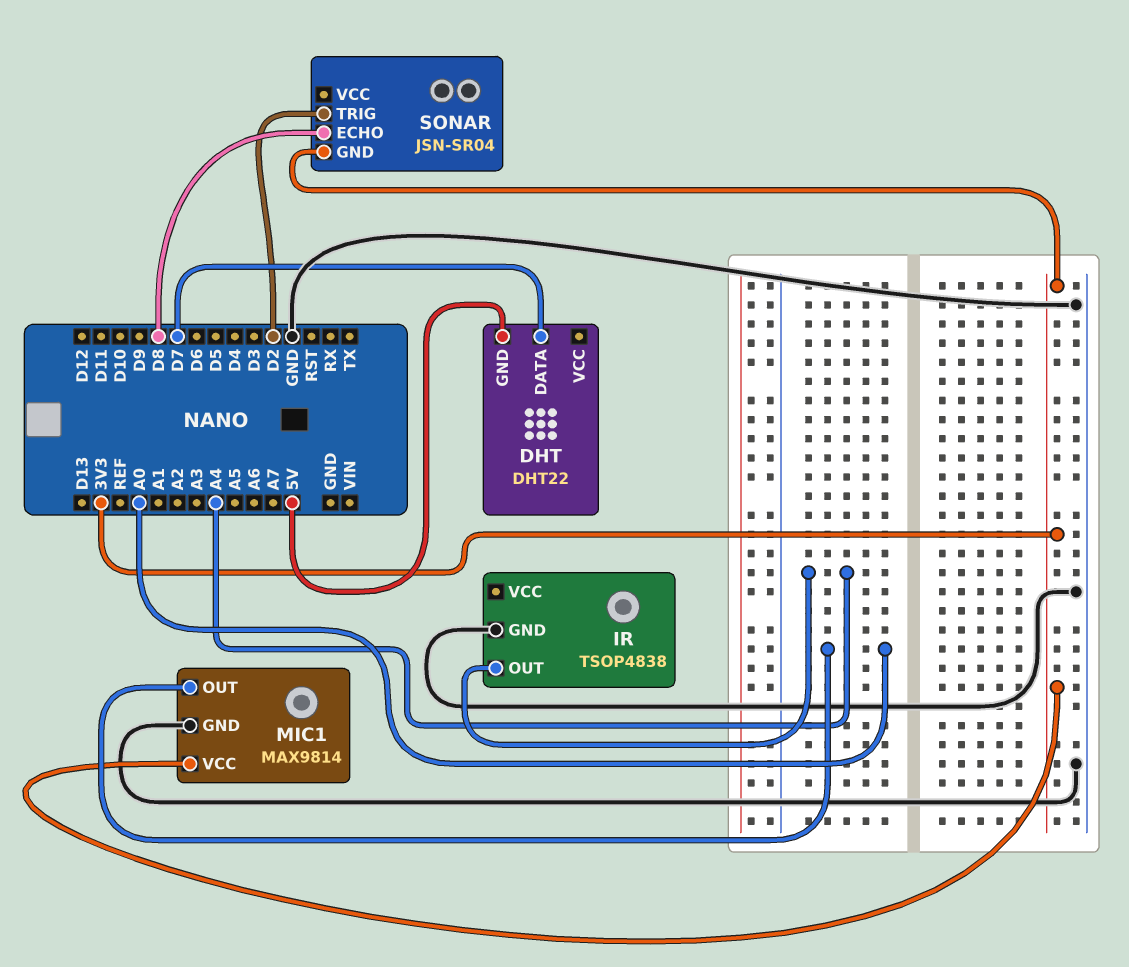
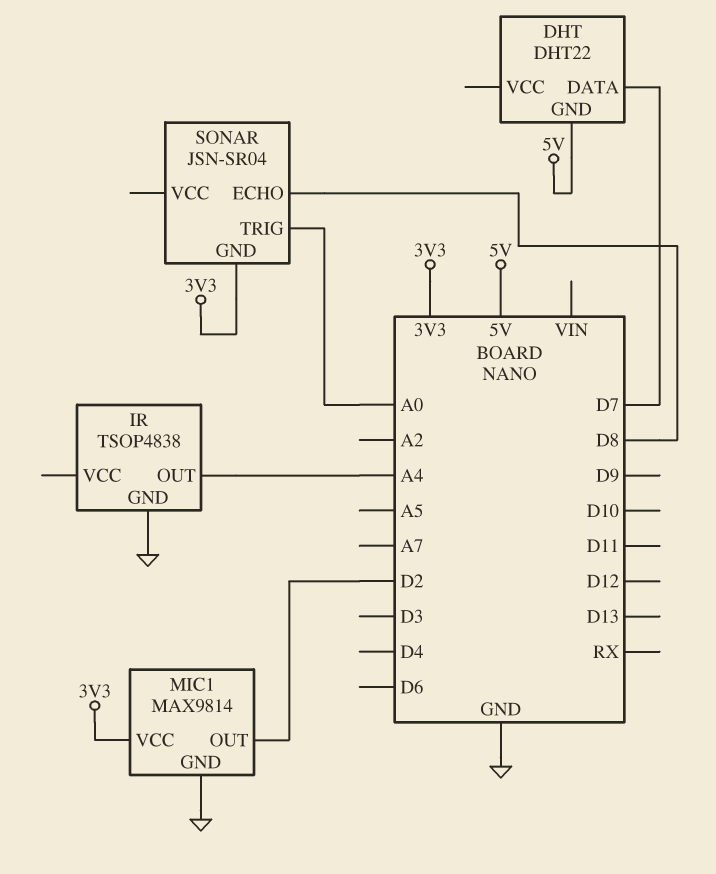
MIC1 pin OUT: A0 -> D2
SONAR pin TRIG: D2 -> A0

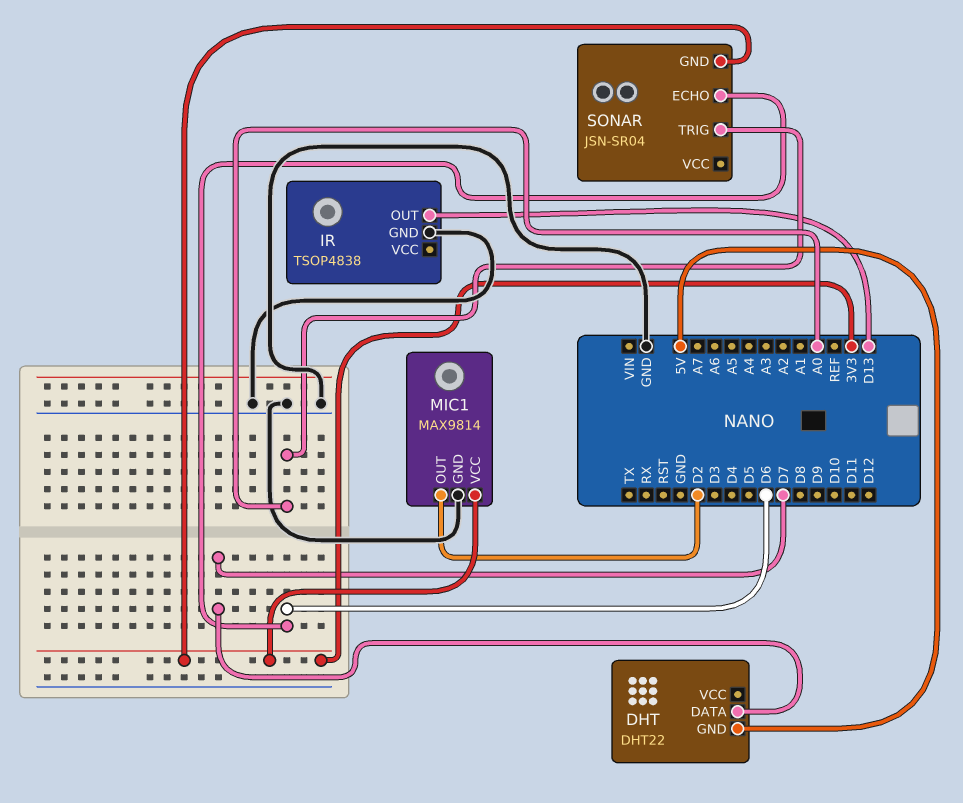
IR pin OUT: A4 -> D13
SONAR pin ECHO: D8 -> D6

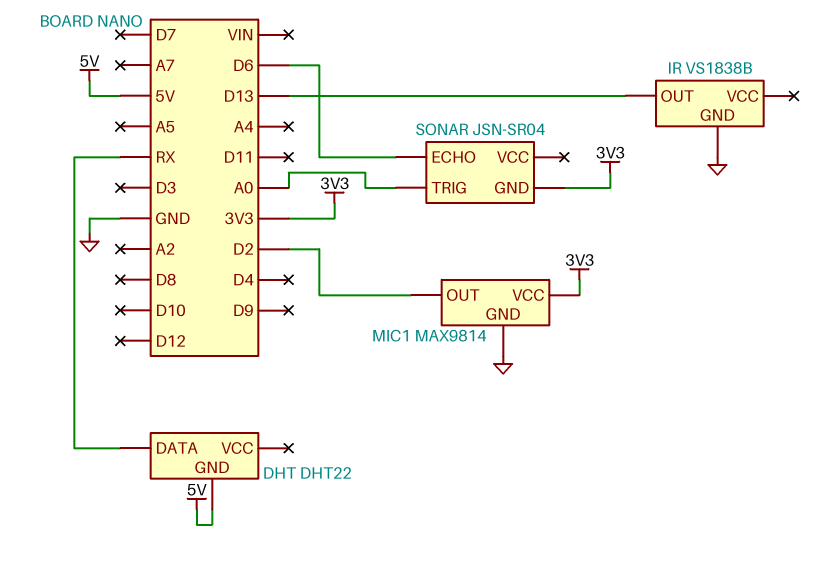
DHT pin DATA: D7 -> RX
IR: TSOP4838 -> VS1838B

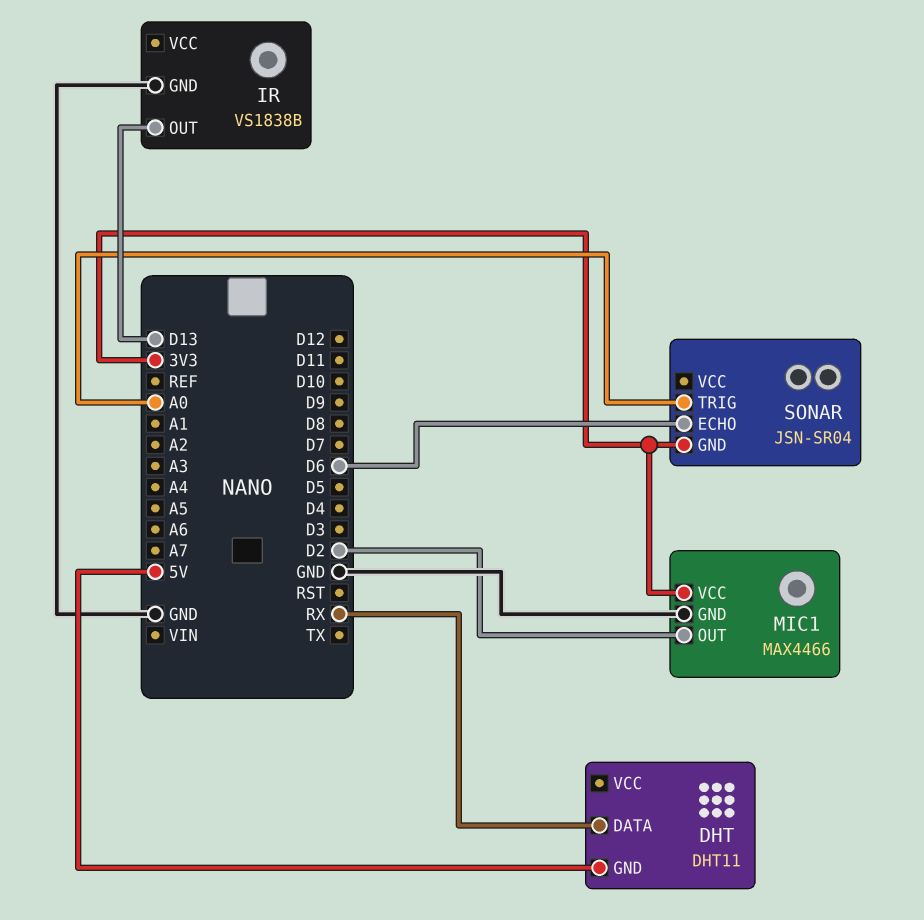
DHT: DHT22 -> DHT11
MIC1: MAX9814 -> MAX4466

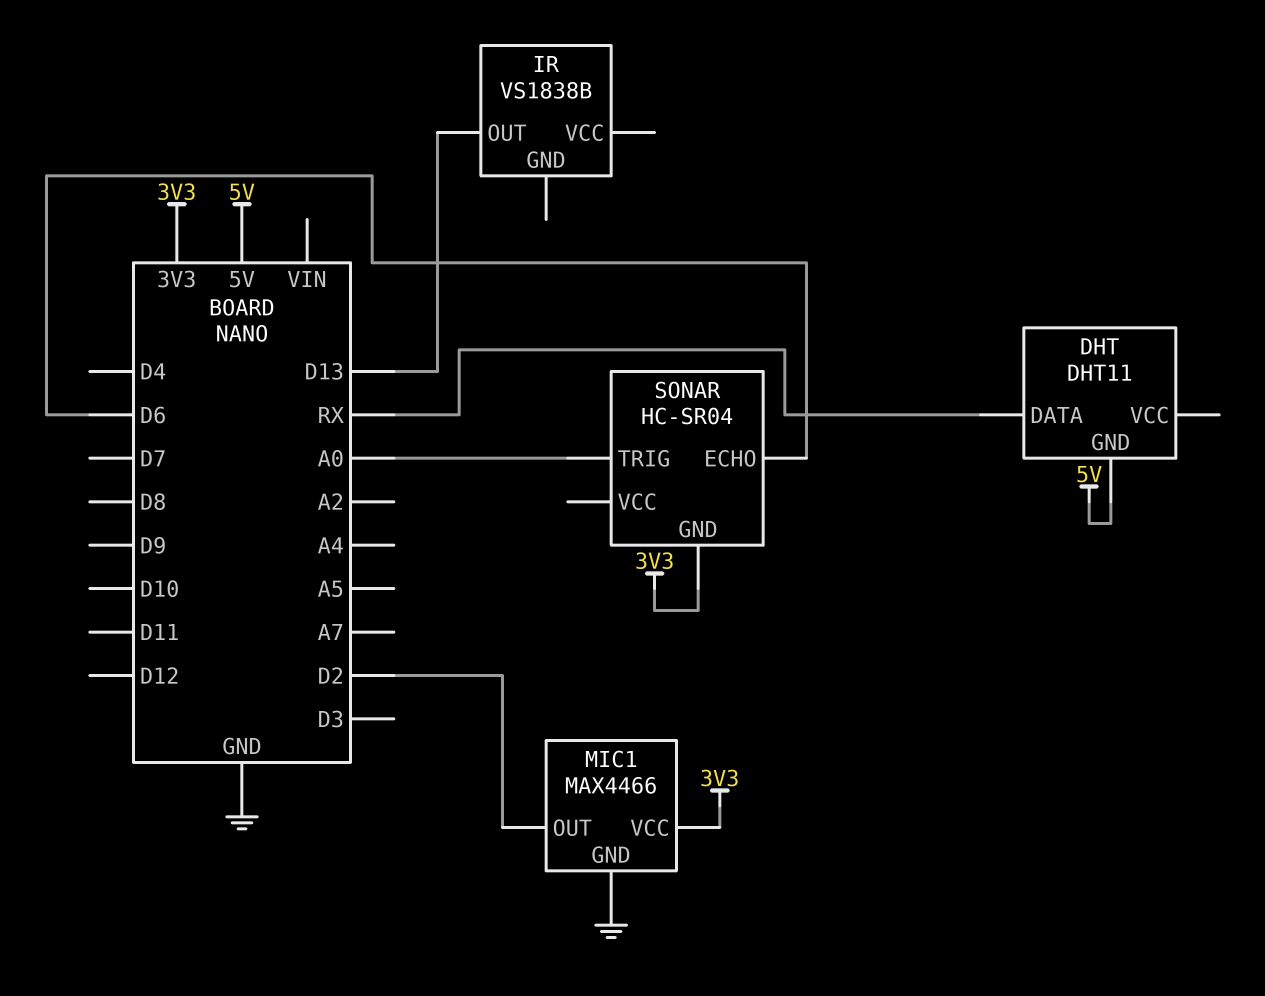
IR pin GND: GND -> none
SONAR: JSN-SR04 -> HC-SR04

